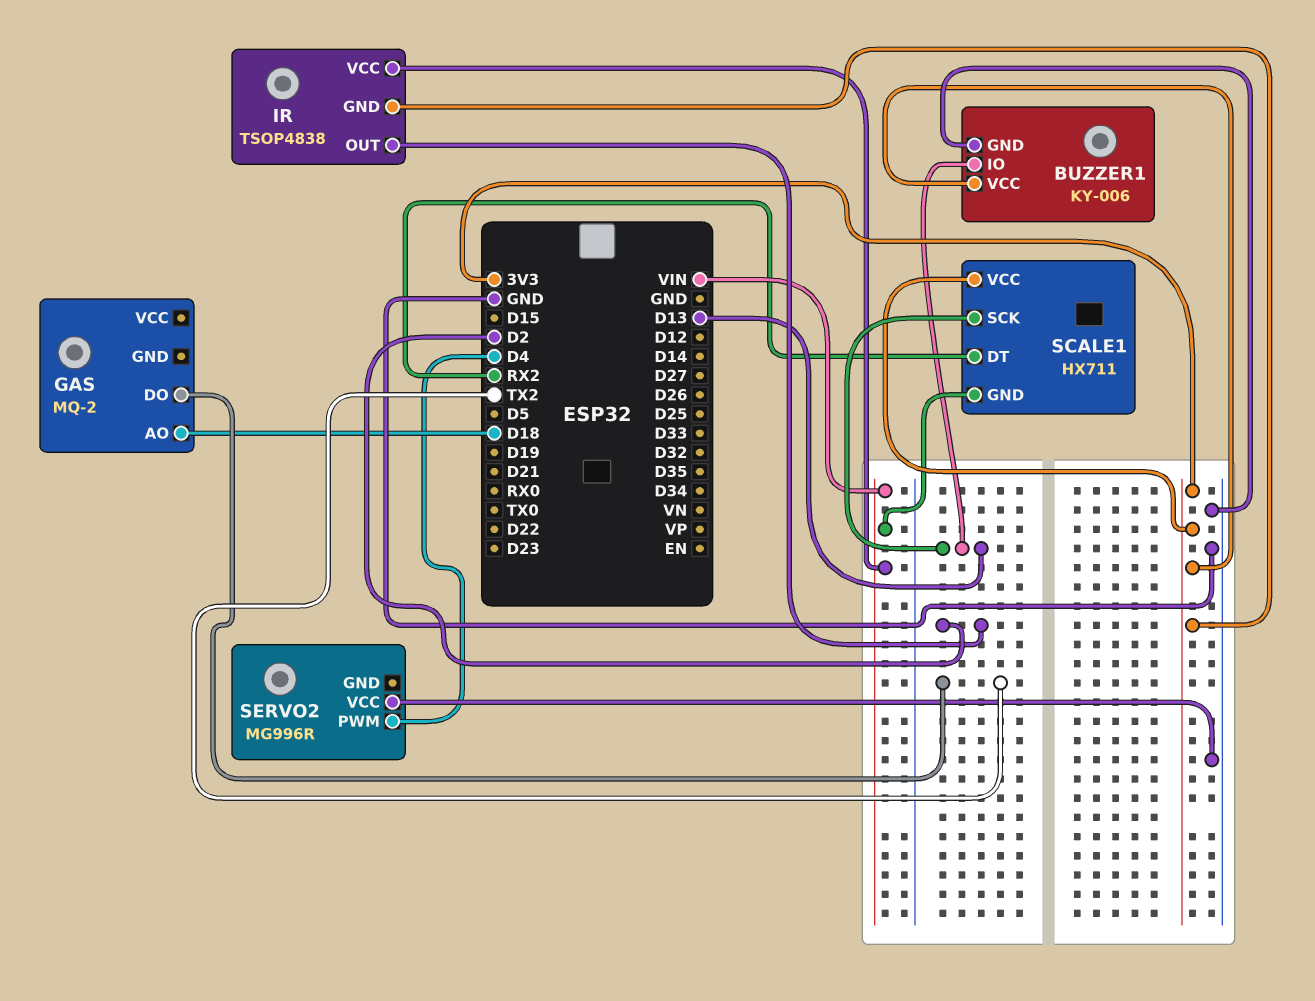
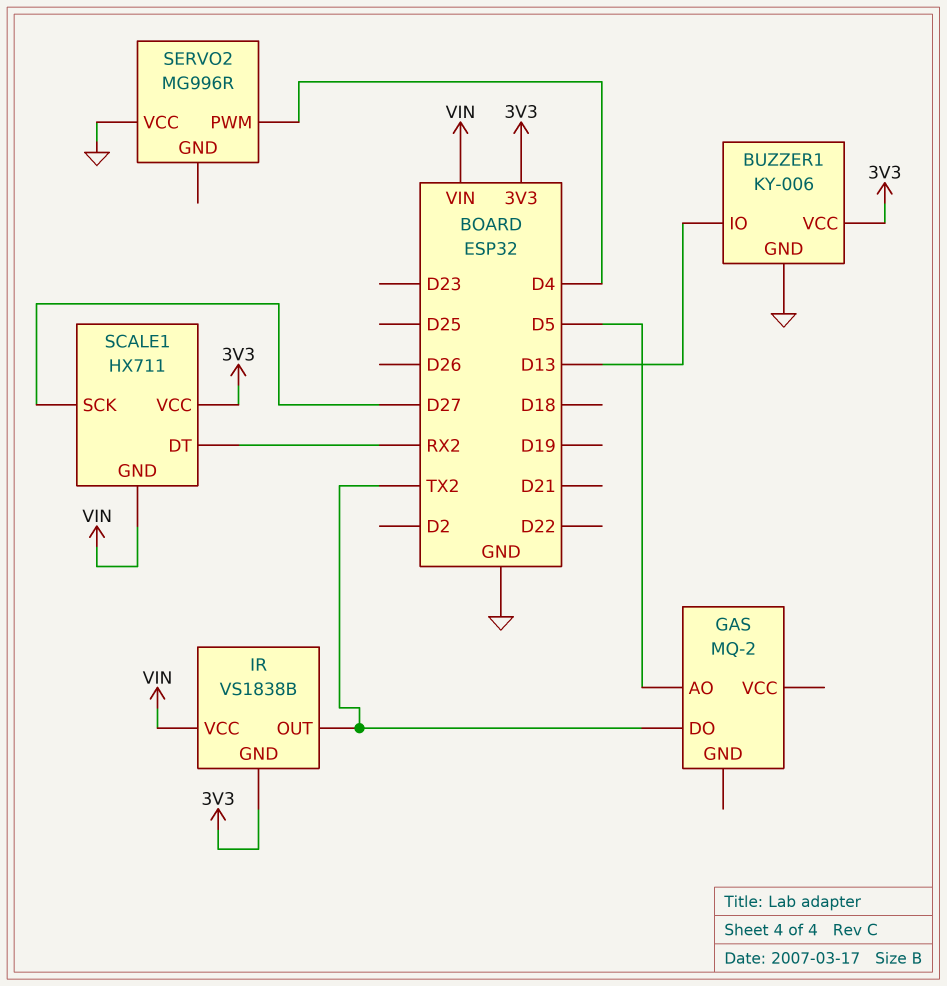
GAS pin AO: D18 -> D5
IR: TSOP4838 -> VS1838B
IR pin OUT: D2 -> TX2
SCALE1 pin SCK: D13 -> D27

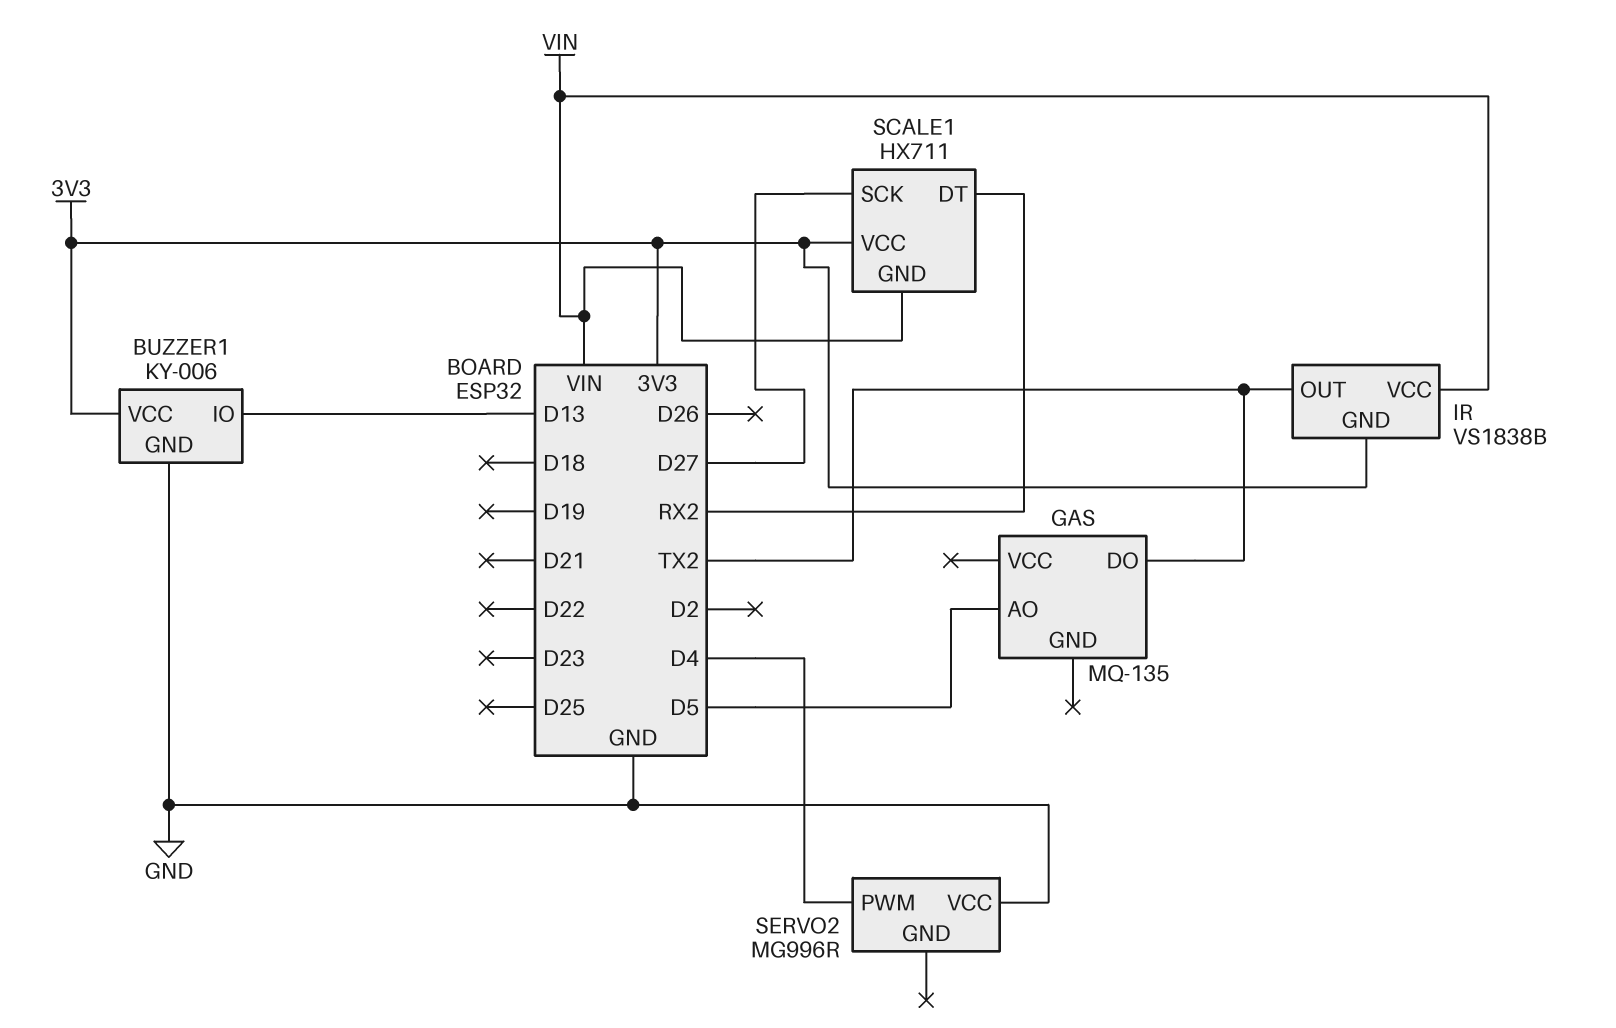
GAS: MQ-2 -> MQ-135

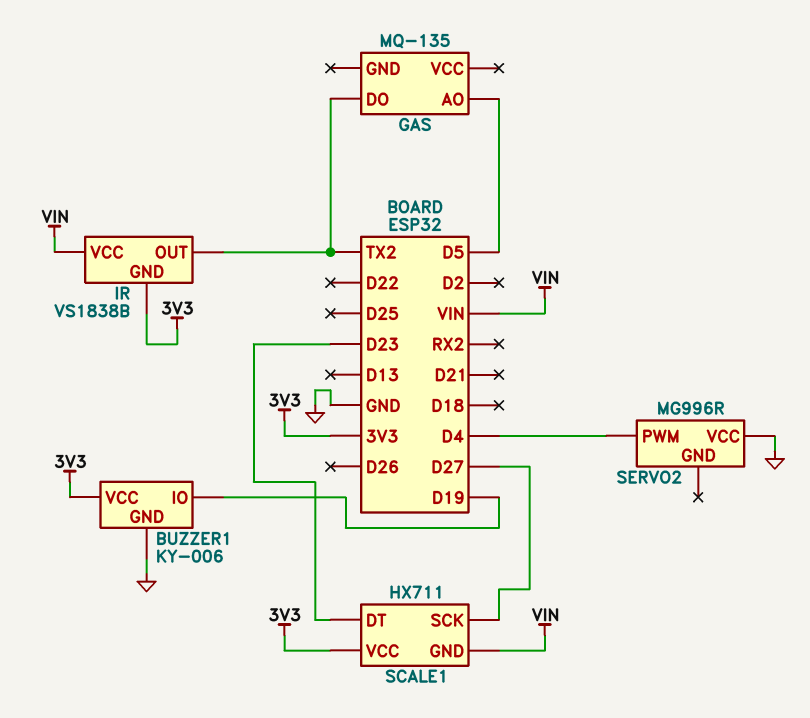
BUZZER1 pin IO: D13 -> D19
SCALE1 pin DT: RX2 -> D23

